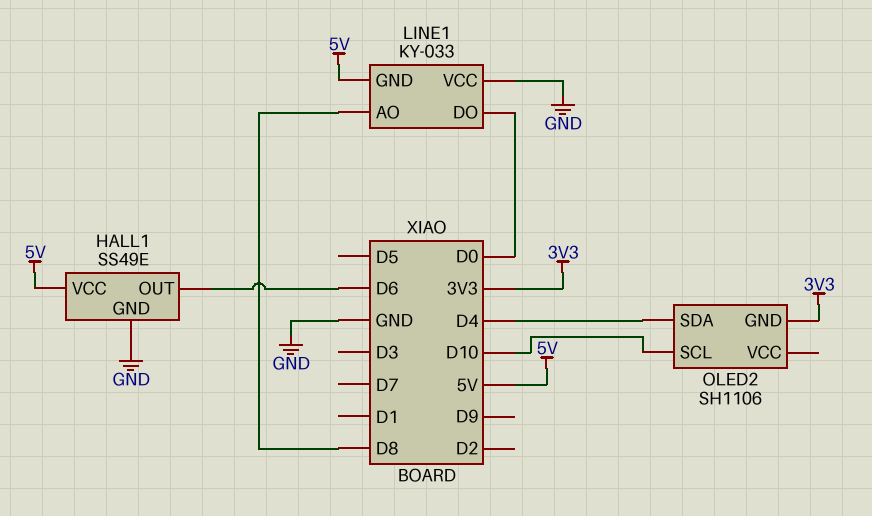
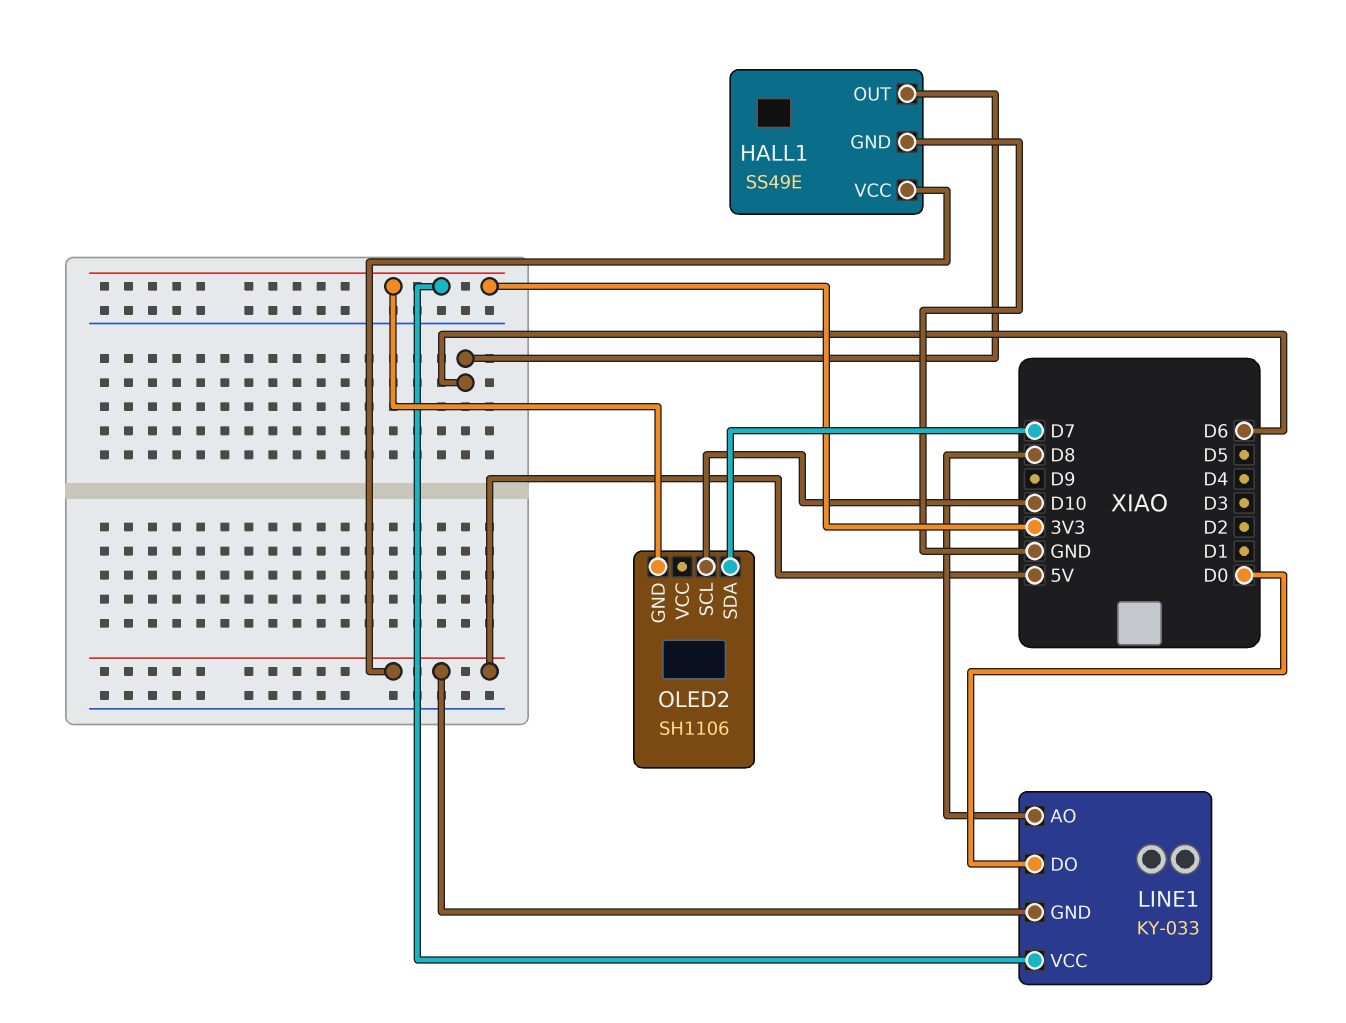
LINE1 pin VCC: GND -> 3V3
OLED2 pin SDA: D4 -> D7

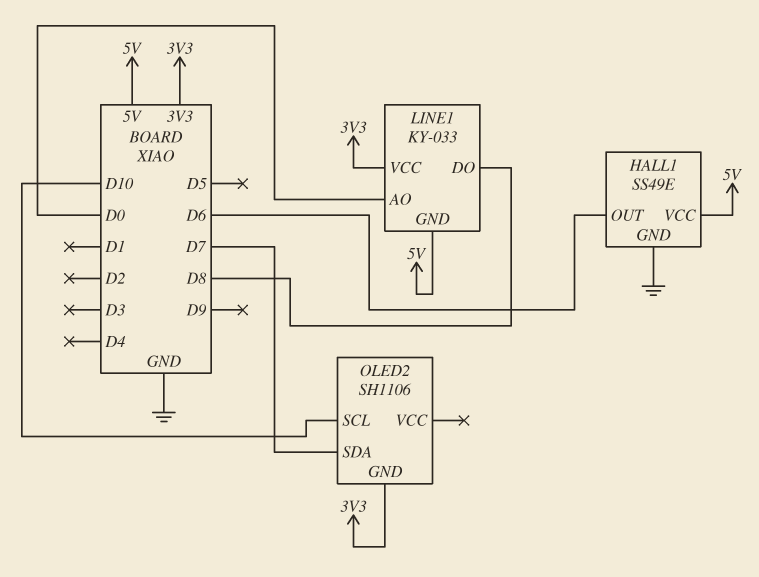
LINE1 pin AO: D8 -> D0
LINE1 pin DO: D0 -> D8

